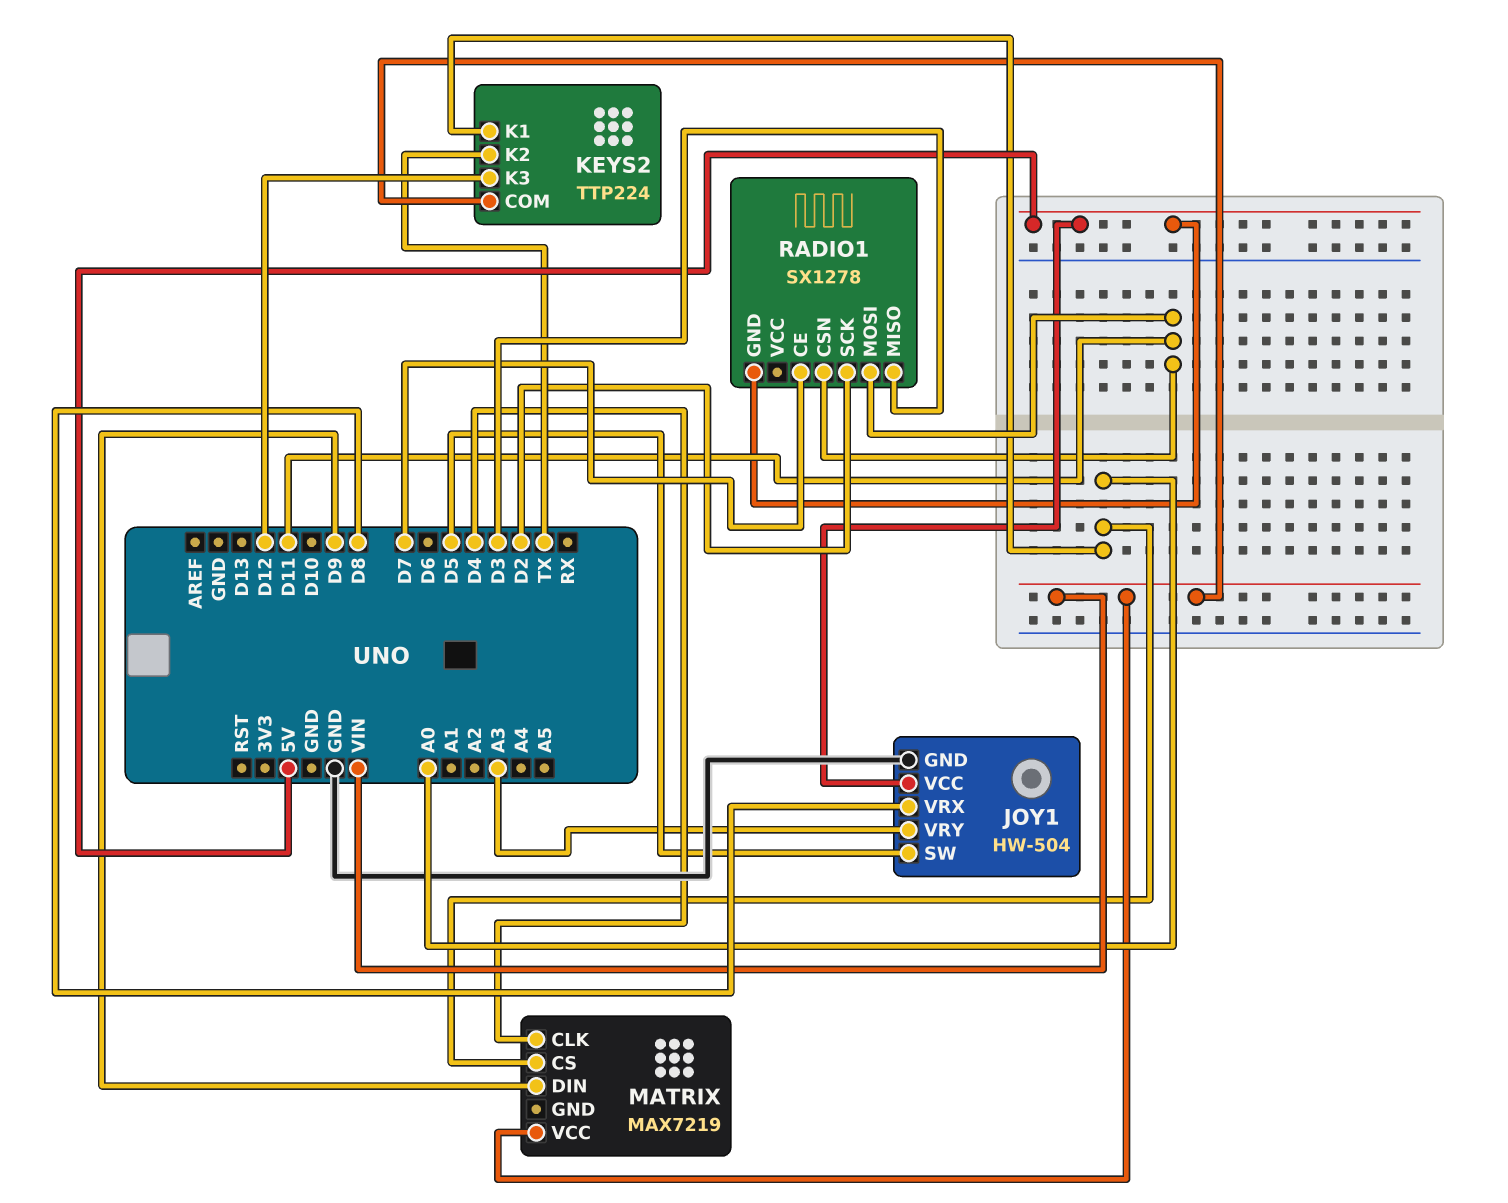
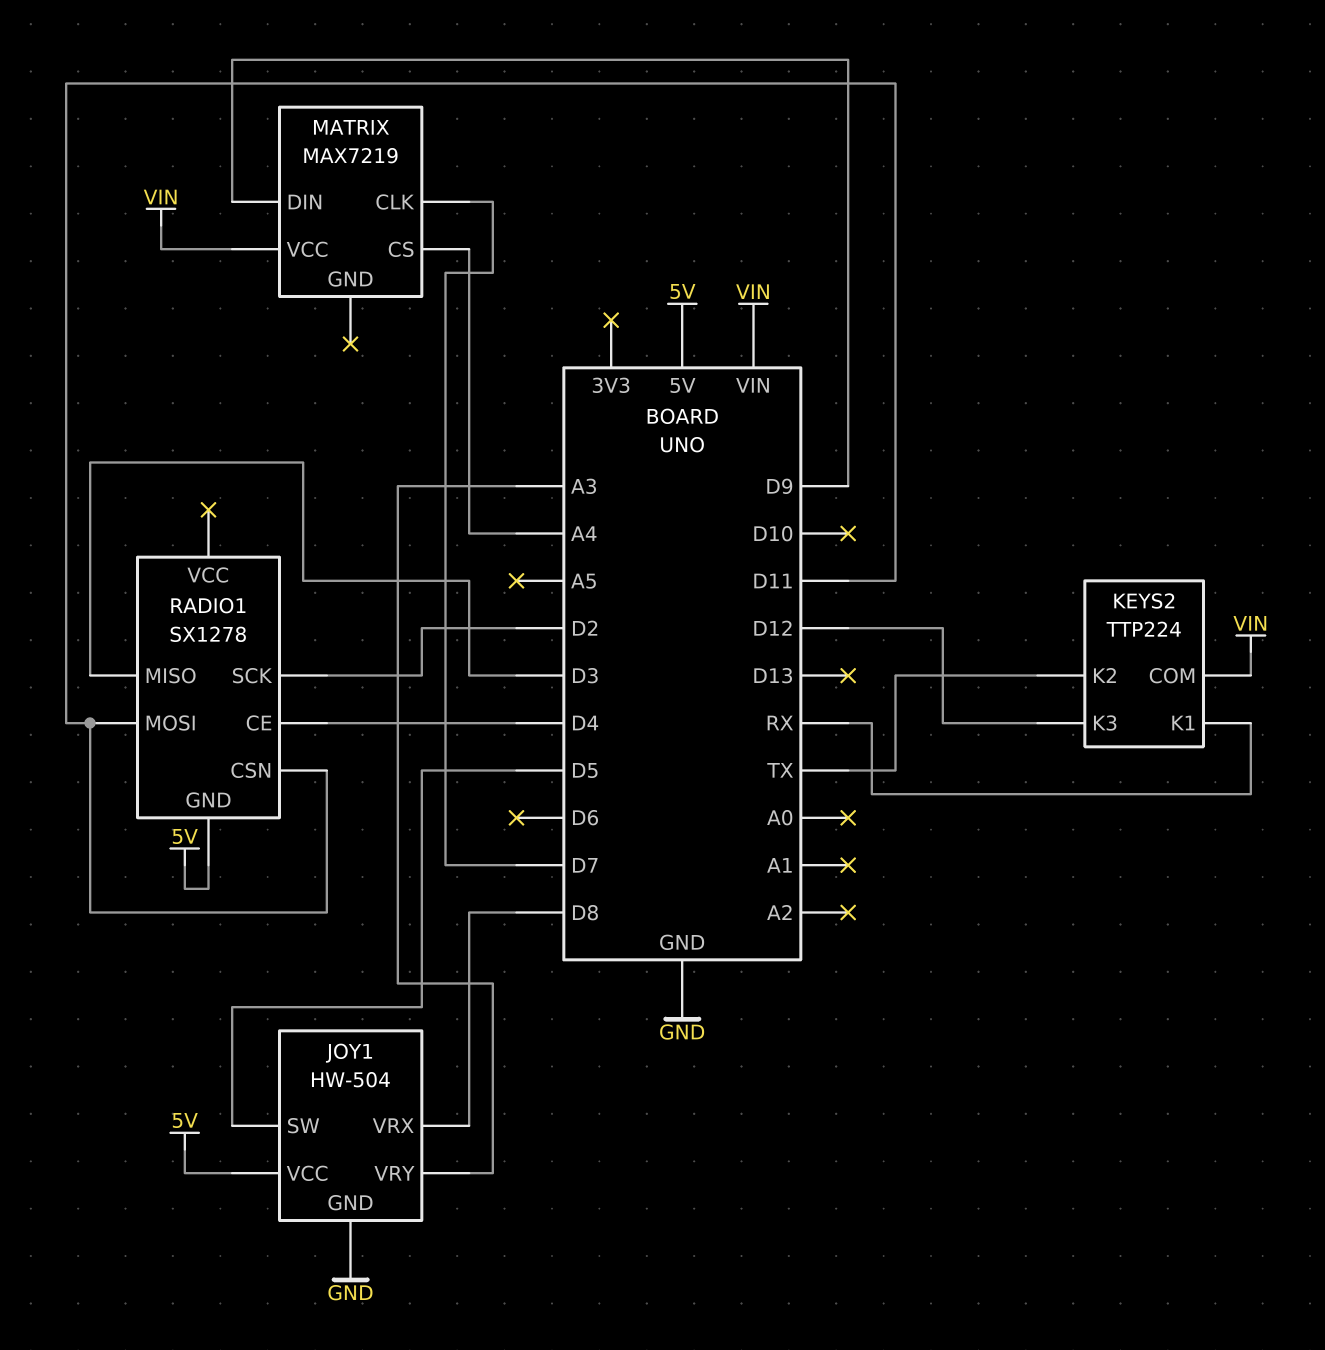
KEYS2 pin K1: A0 -> RX
MATRIX pin CLK: D4 -> D7
MATRIX pin CS: A0 -> A4
RADIO1 pin CE: D7 -> D4

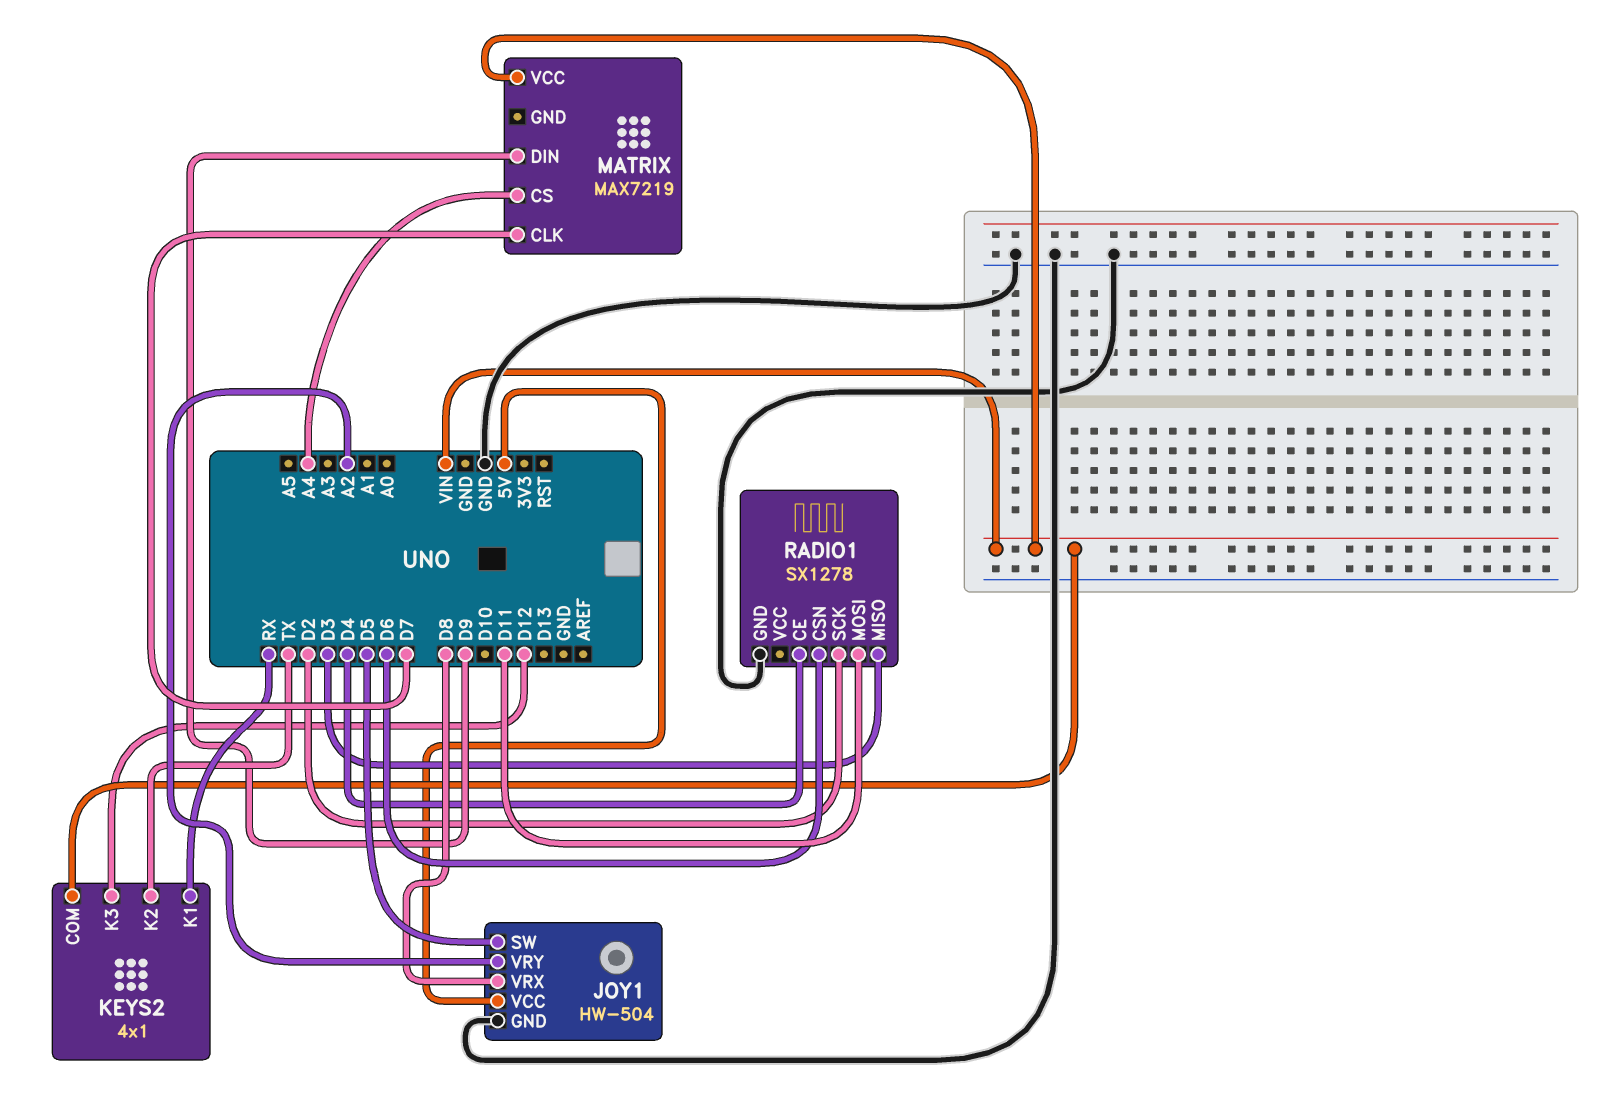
JOY1 pin VRY: A3 -> A2
KEYS2: TTP224 -> 4x1
RADIO1 pin CSN: D11 -> D6
RADIO1 pin GND: 5V -> GND

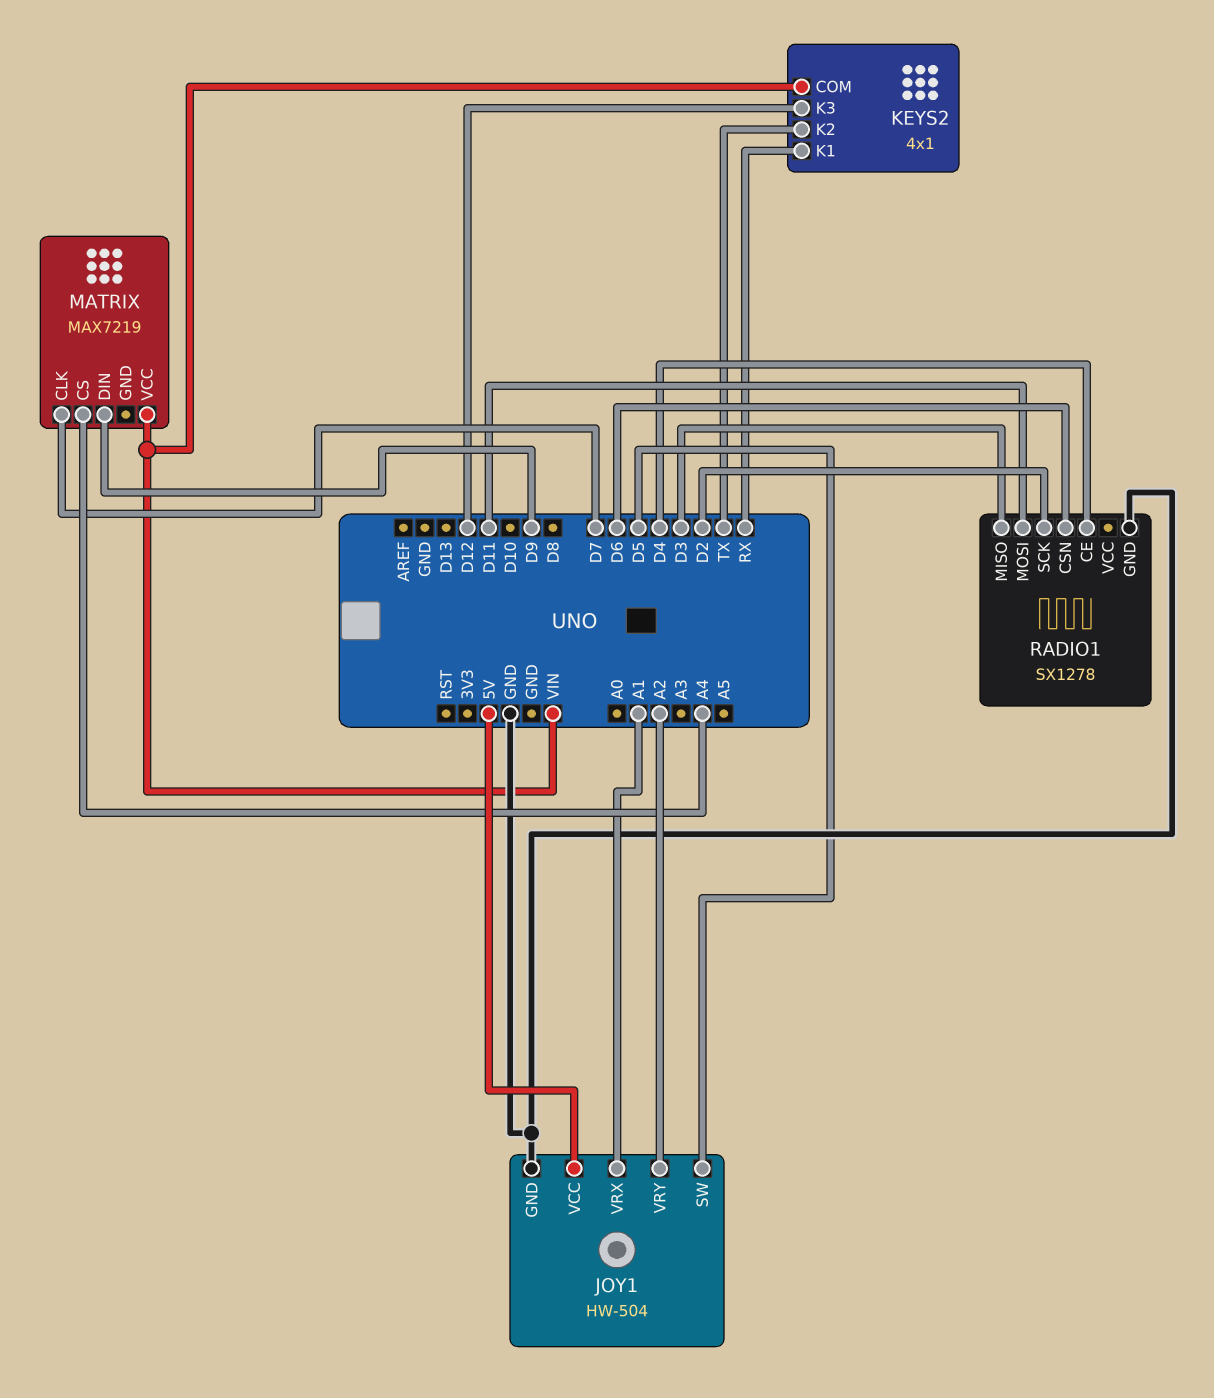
JOY1 pin VRX: D8 -> A1

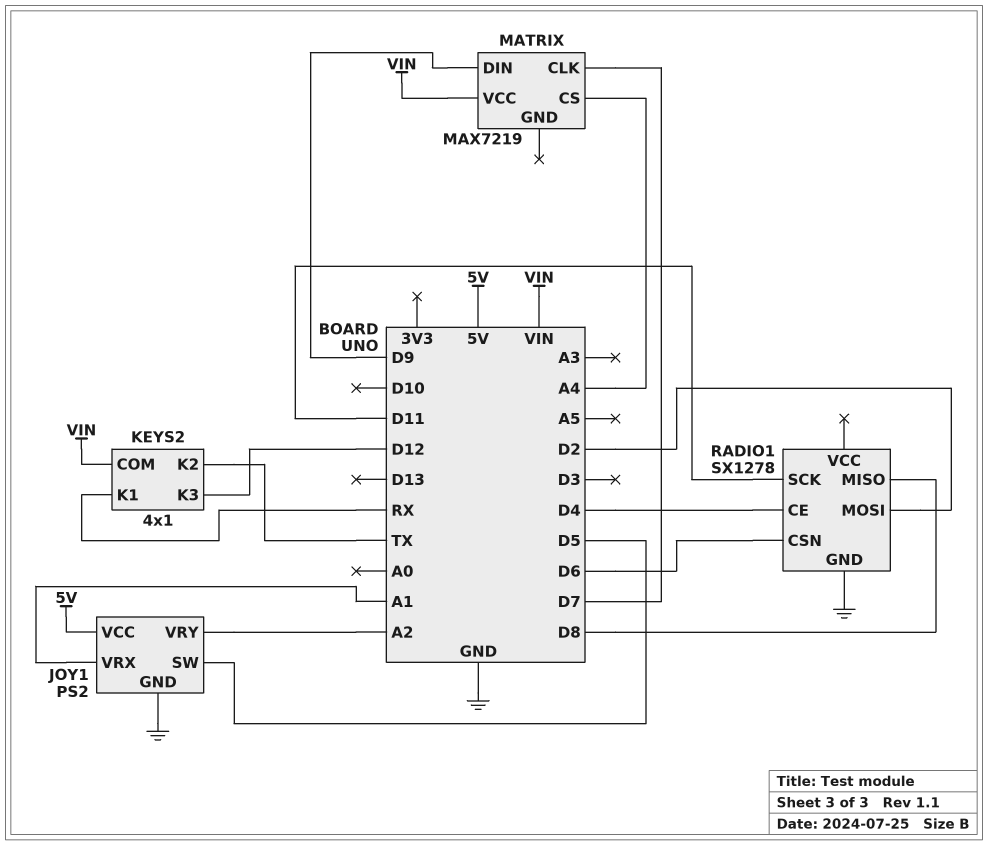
JOY1: HW-504 -> PS2
RADIO1 pin MISO: D3 -> D8
RADIO1 pin MOSI: D11 -> D2
RADIO1 pin SCK: D2 -> D11

